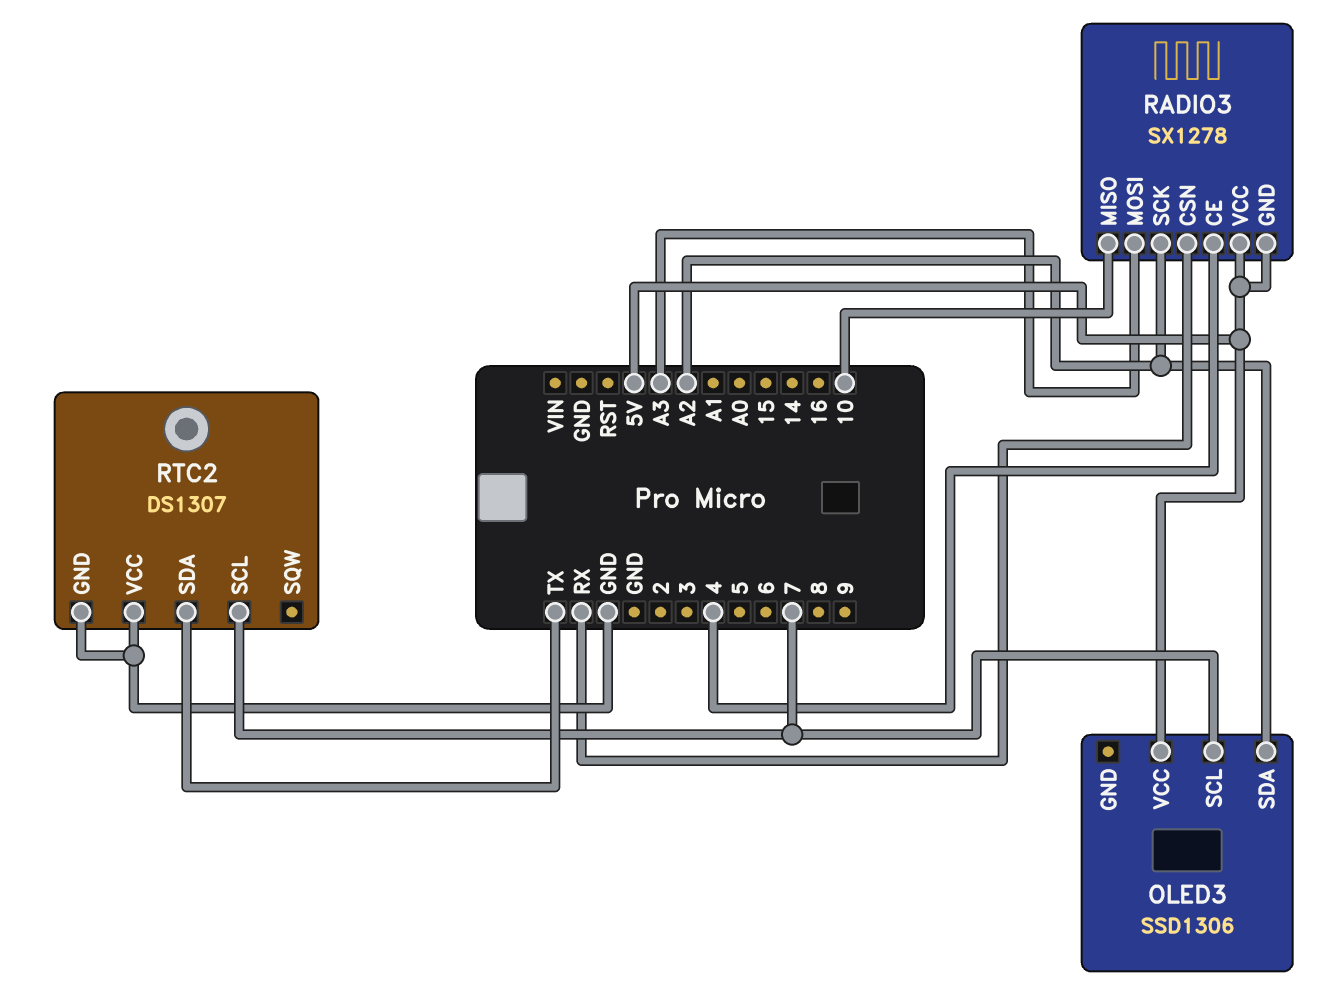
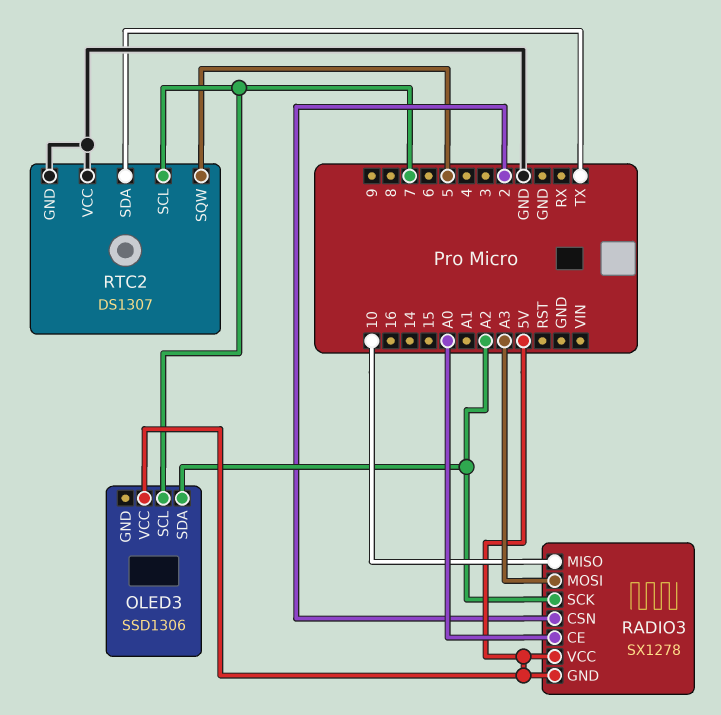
RADIO3 pin CE: 4 -> A0
RADIO3 pin CSN: RX -> 2
RTC2 pin SQW: none -> 5

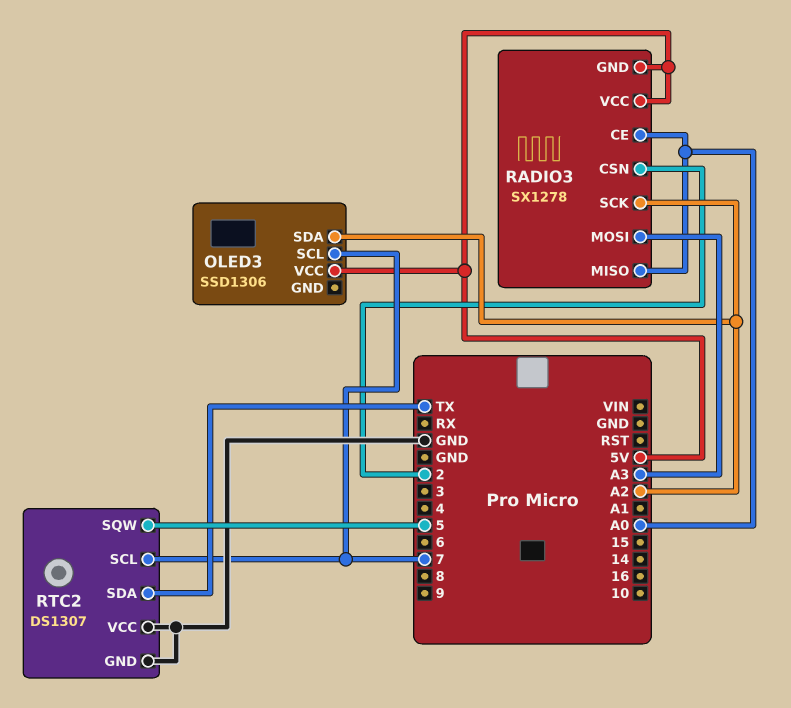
RADIO3 pin MISO: 10 -> A0

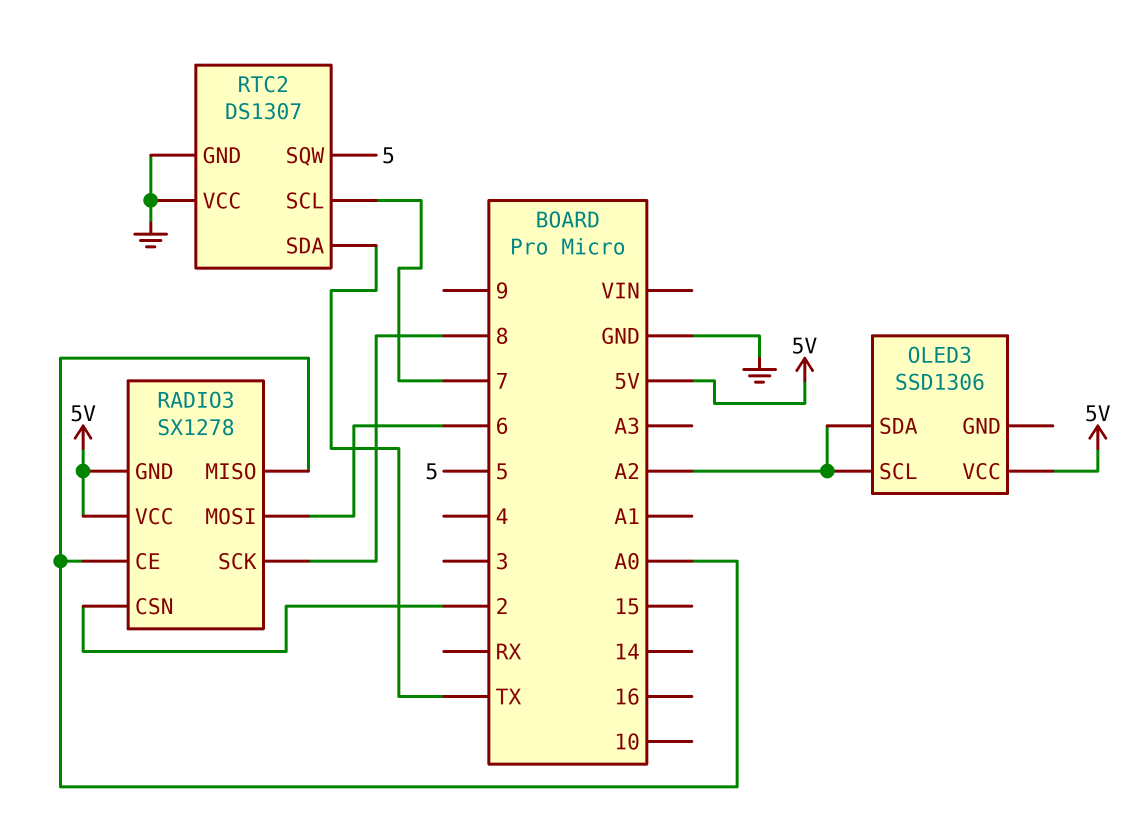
OLED3 pin SCL: 7 -> A2
RADIO3 pin MOSI: A3 -> 6
RADIO3 pin SCK: A2 -> 8

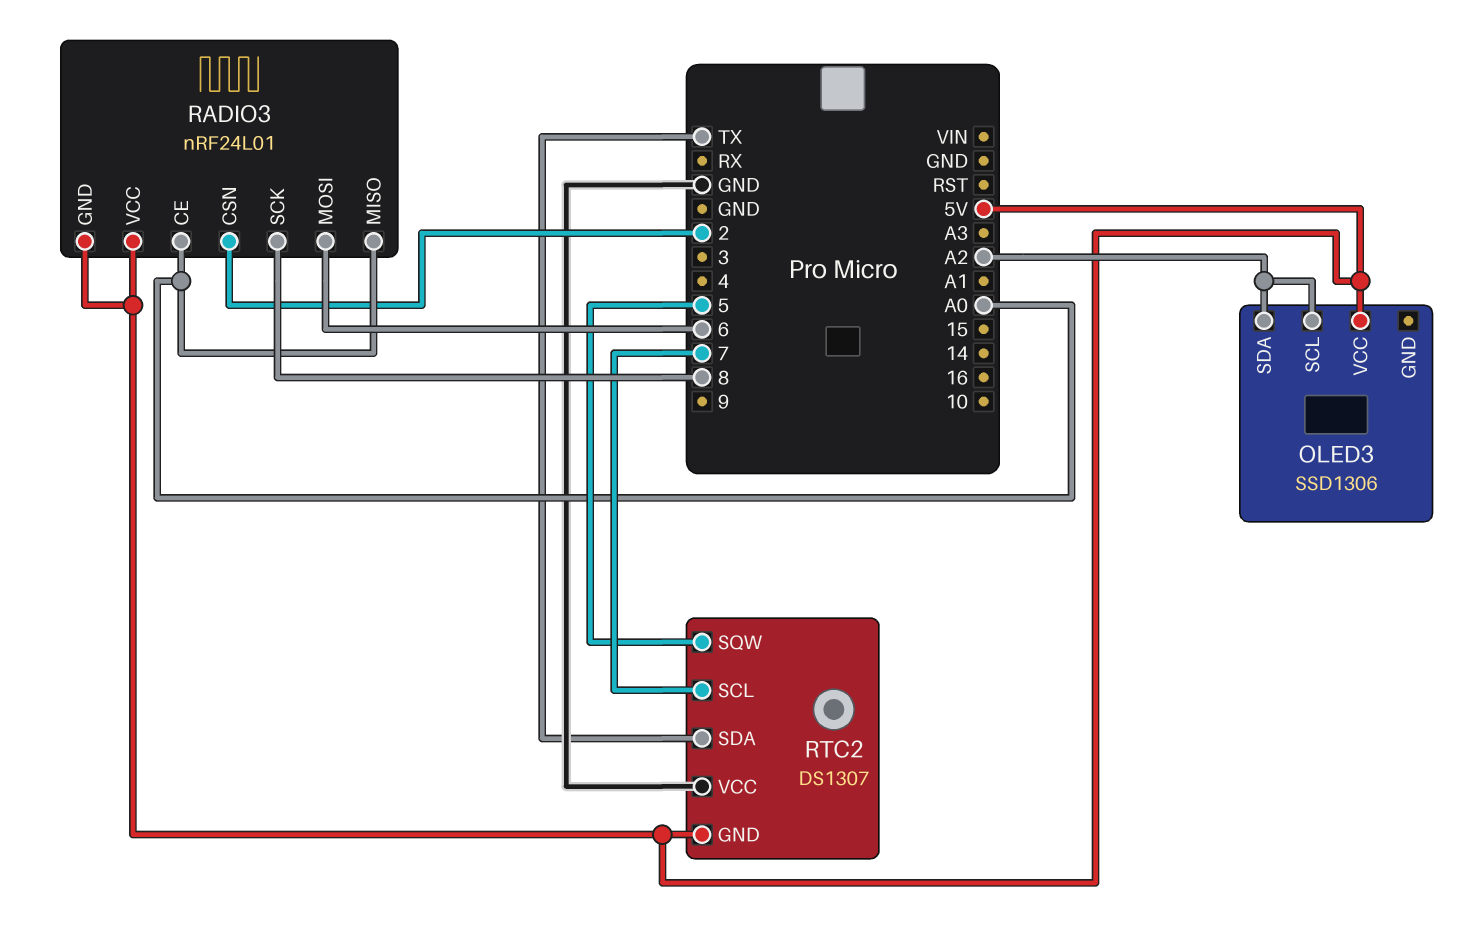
RADIO3: SX1278 -> nRF24L01
RTC2 pin GND: GND -> 5V

